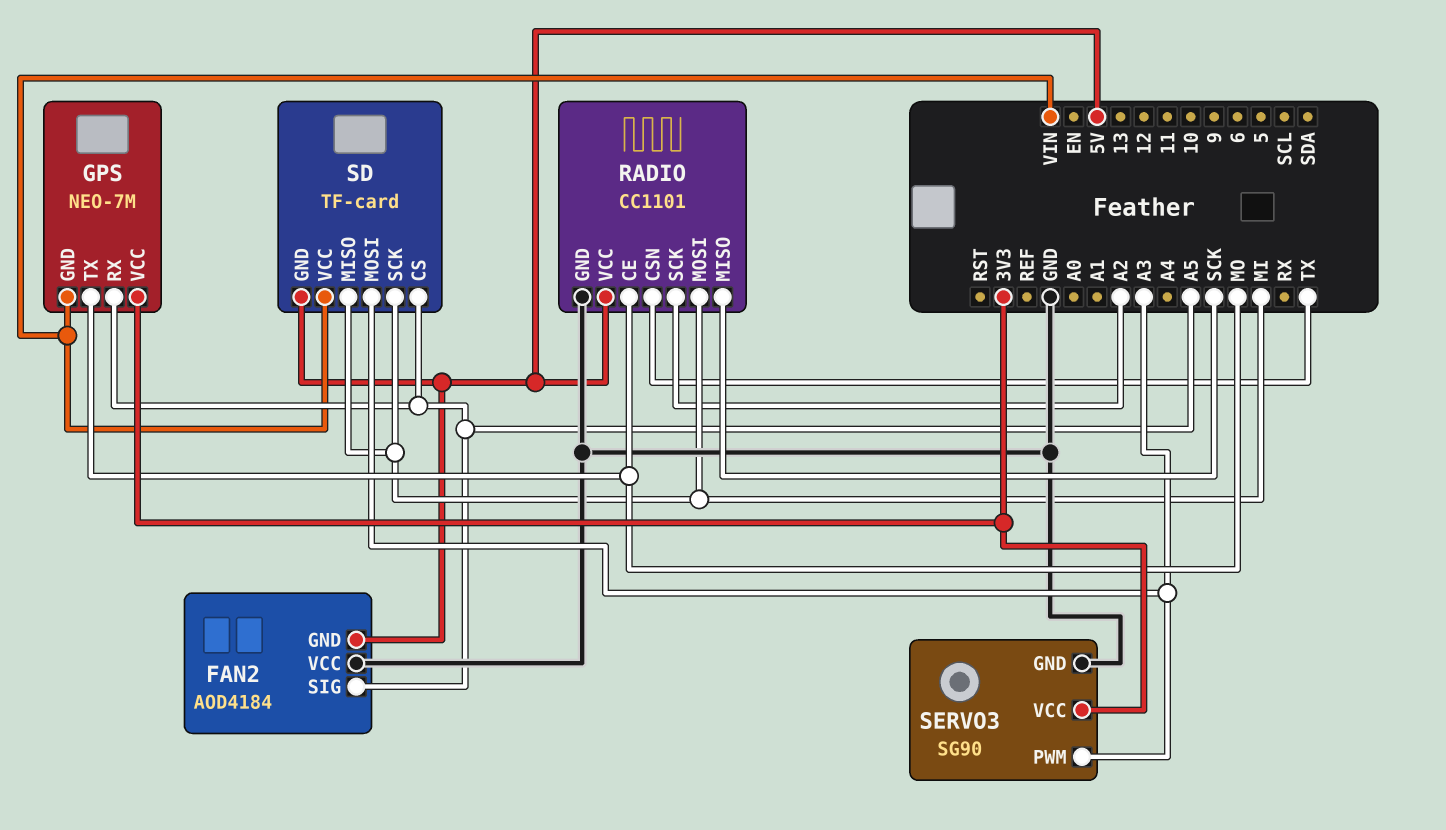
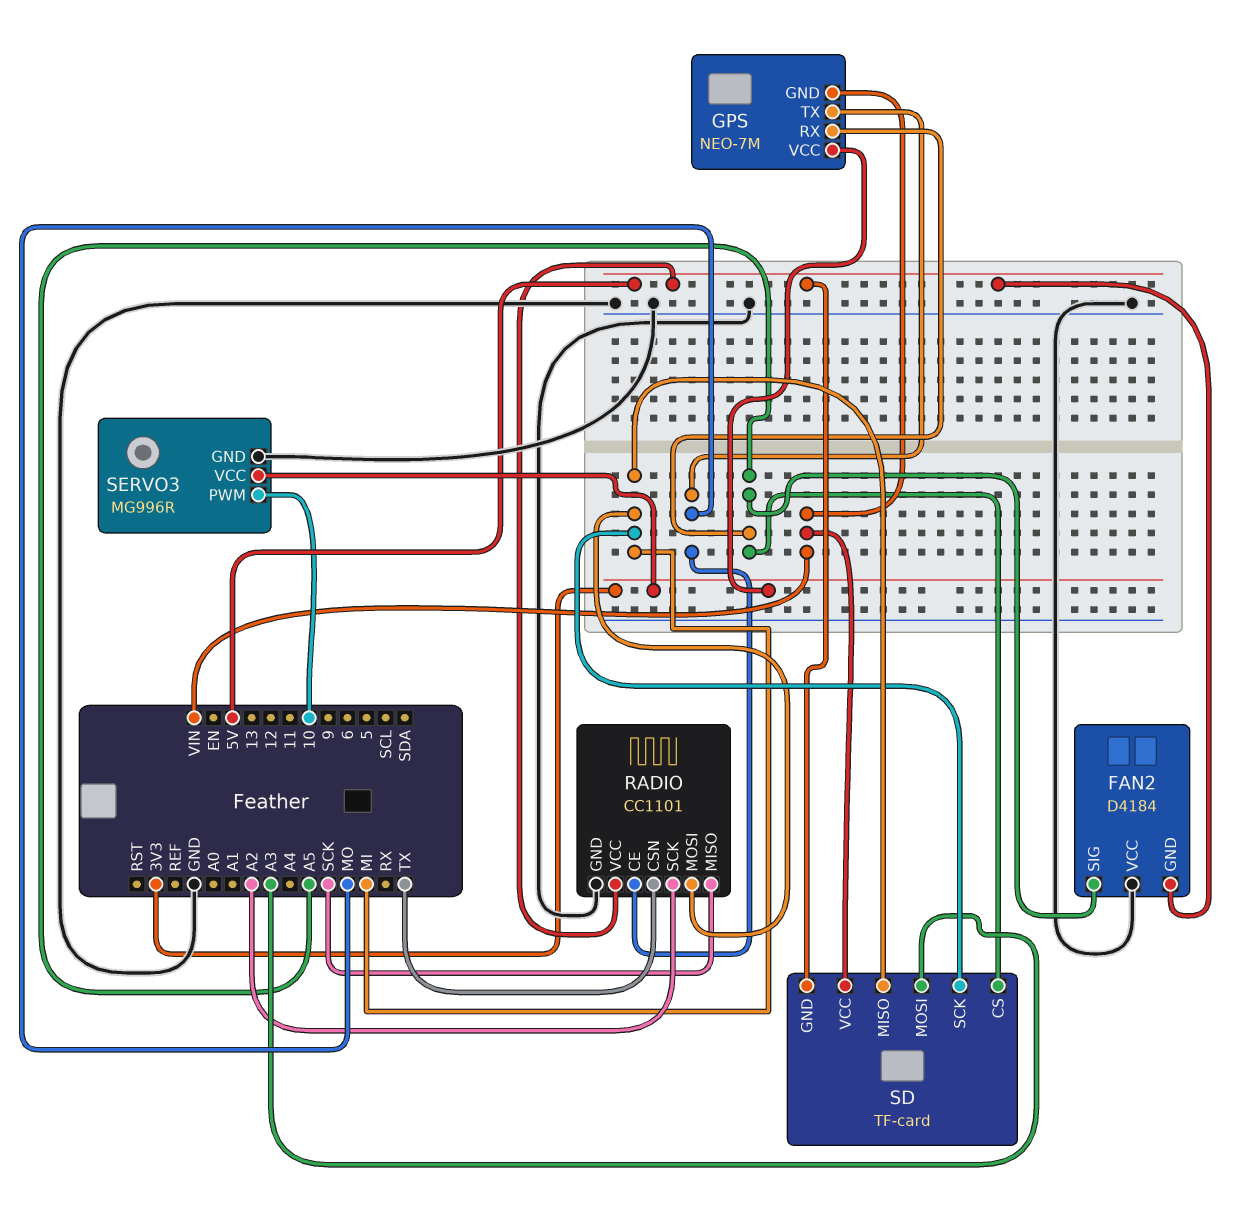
FAN2: AOD4184 -> D4184
SERVO3: SG90 -> MG996R
SERVO3 pin PWM: A3 -> 10

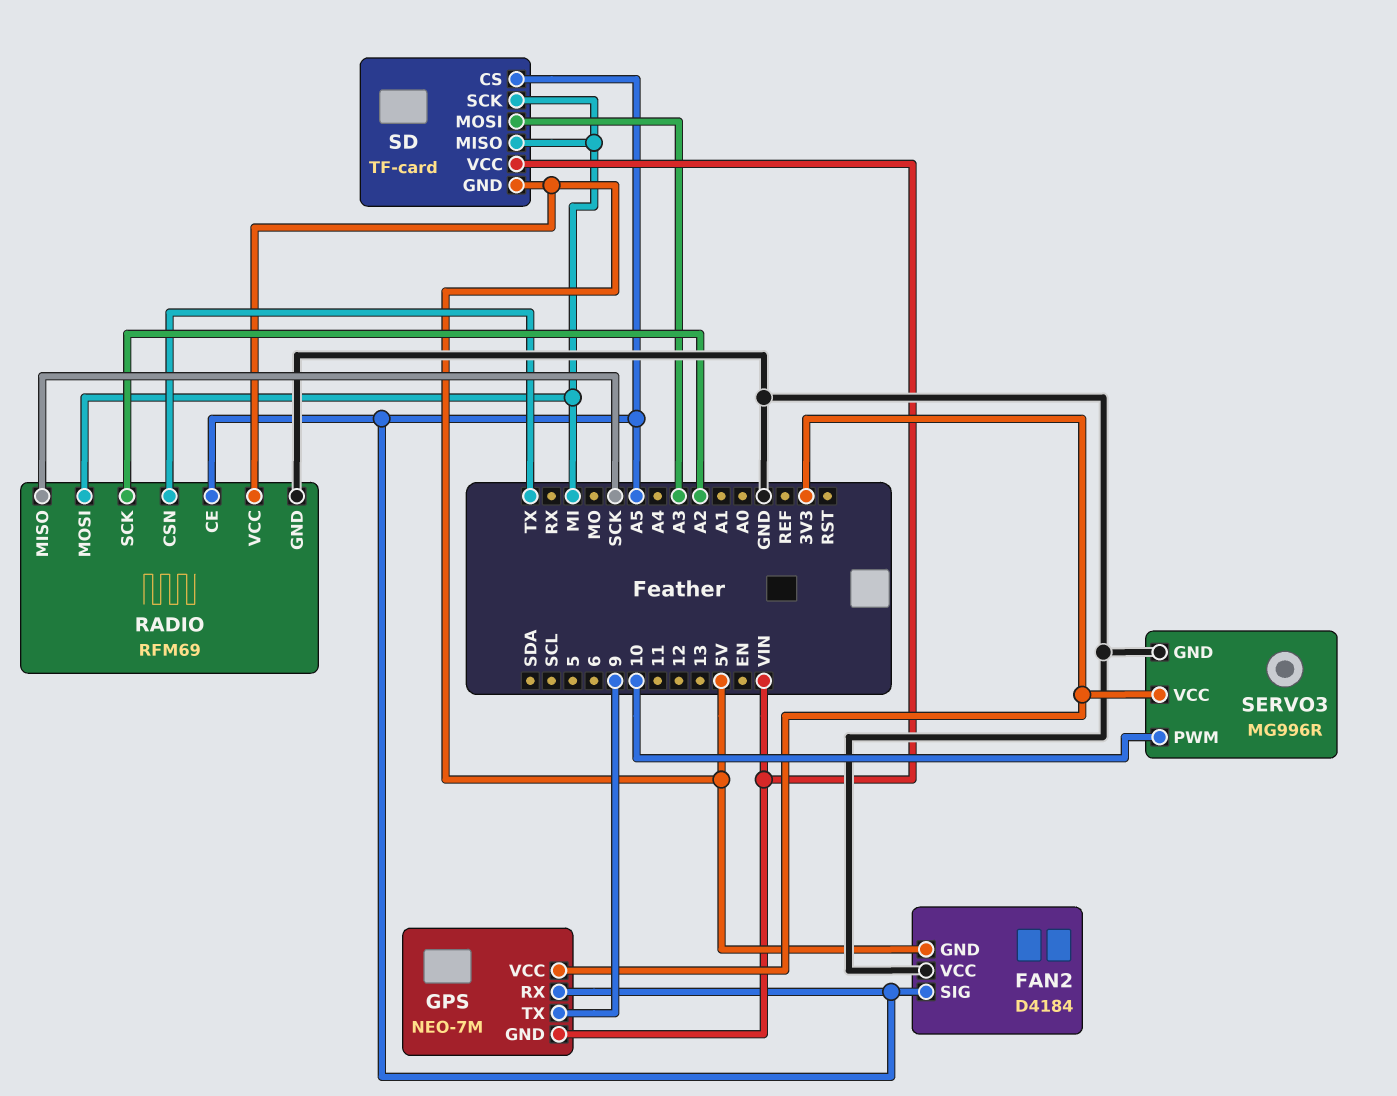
GPS pin TX: MO -> 9
RADIO: CC1101 -> RFM69
RADIO pin CE: MO -> A5

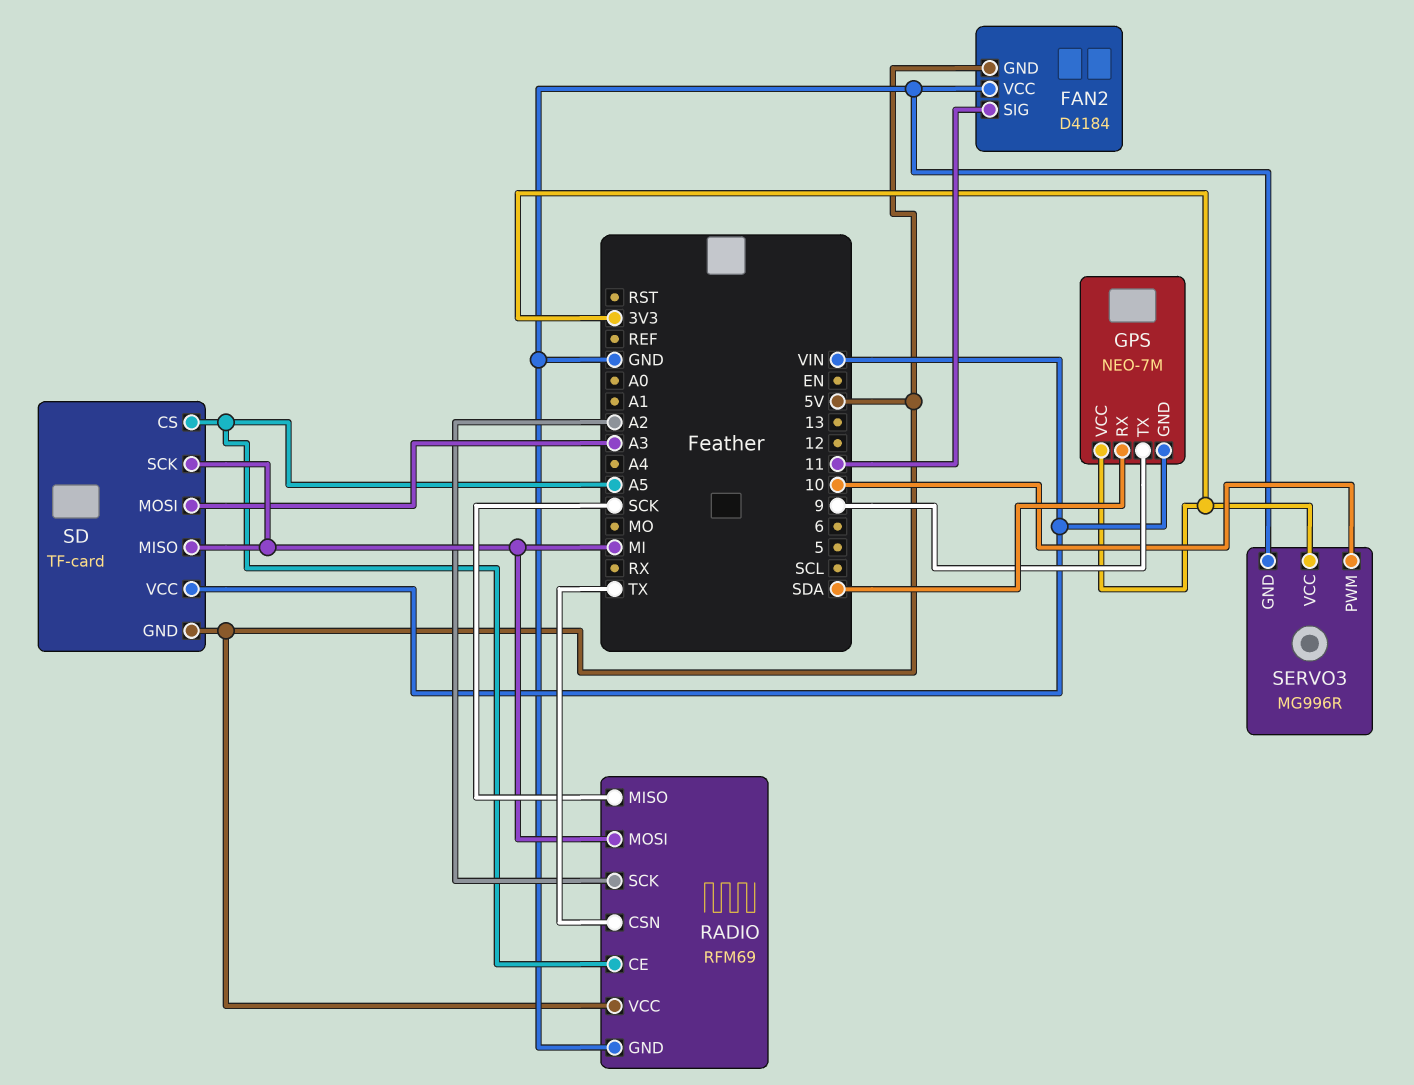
FAN2 pin SIG: A5 -> 11
GPS pin RX: A5 -> SDA

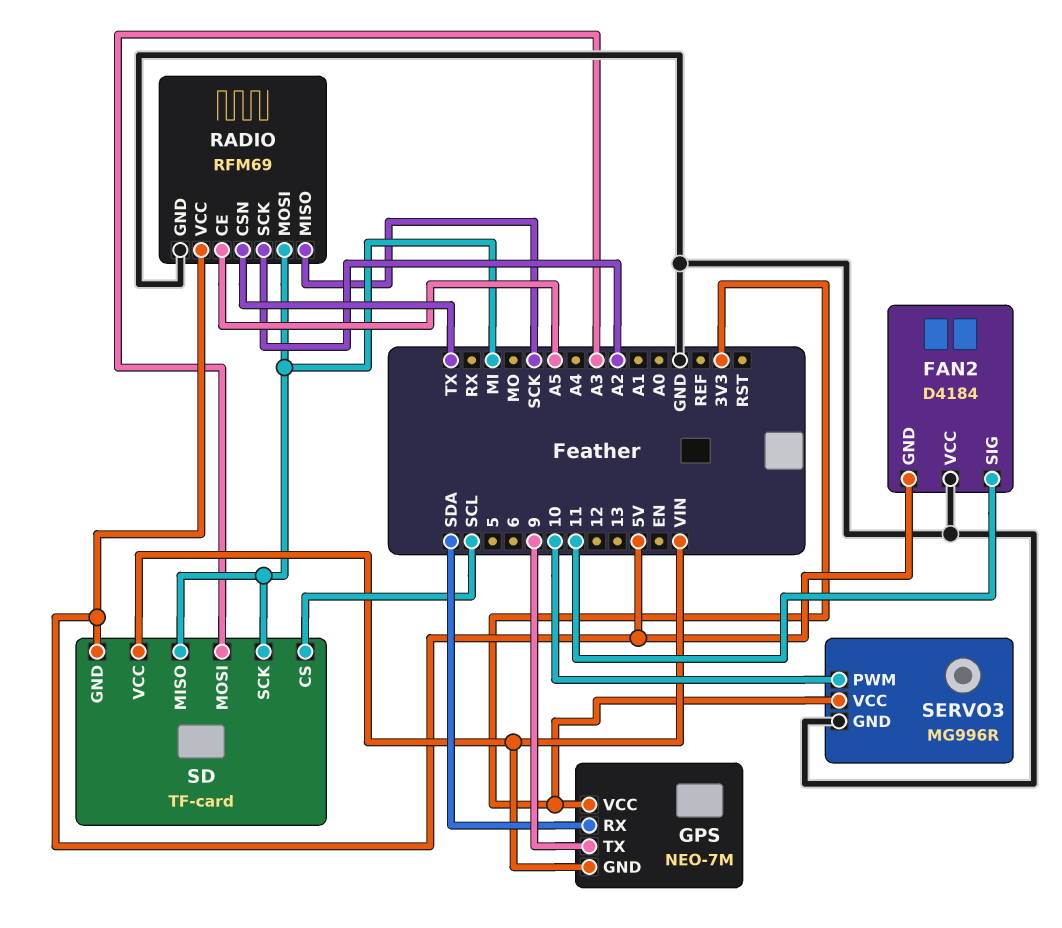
SD pin CS: A5 -> SCL

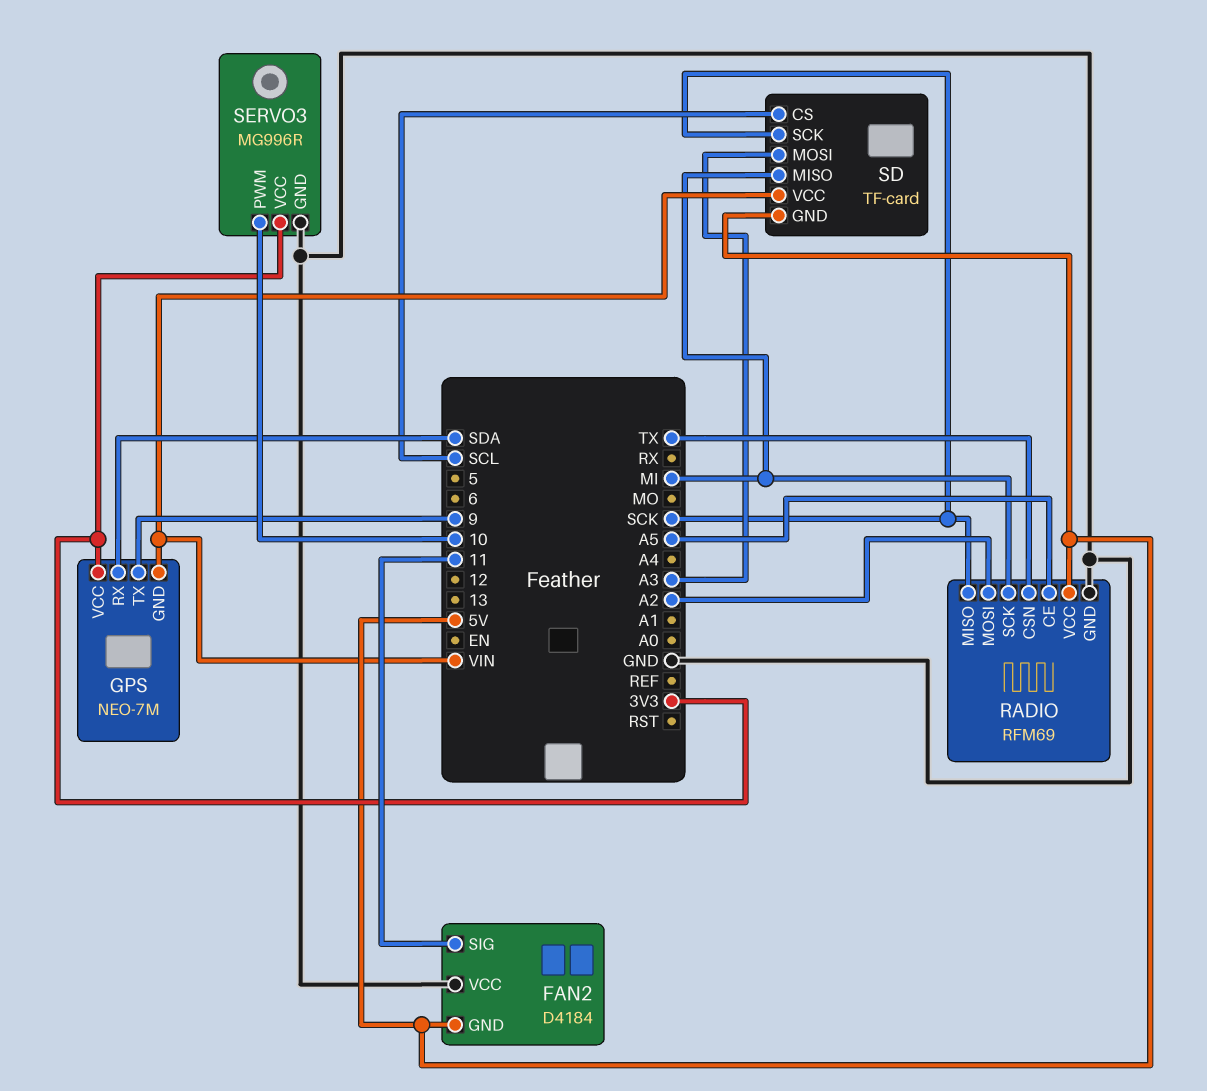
RADIO pin MOSI: MI -> A2
RADIO pin SCK: A2 -> MI
SD pin SCK: MI -> SCK

